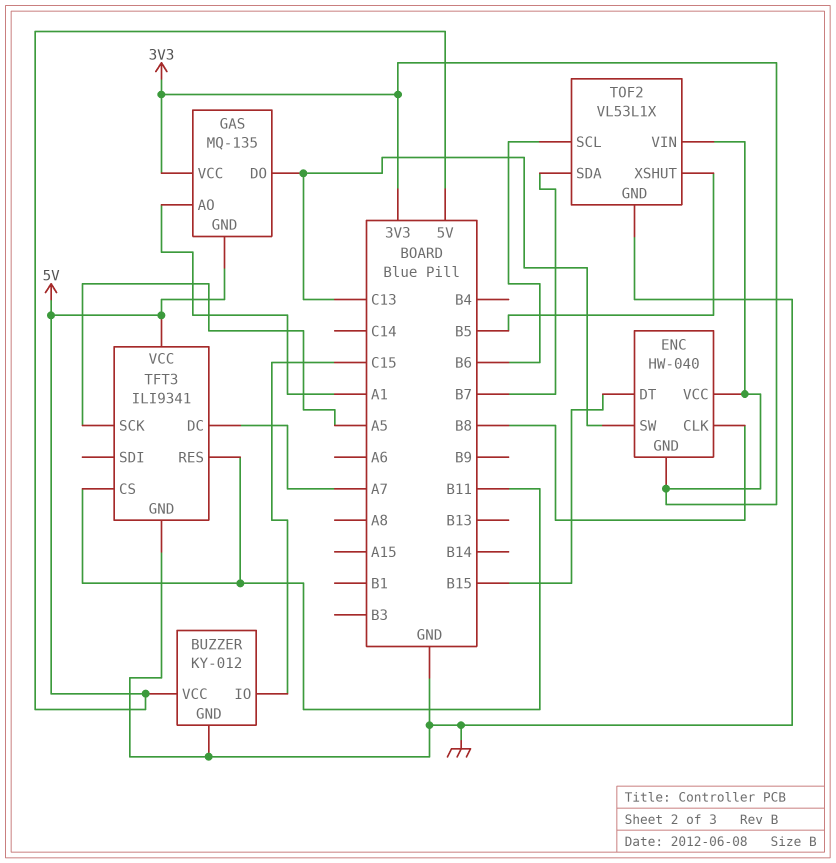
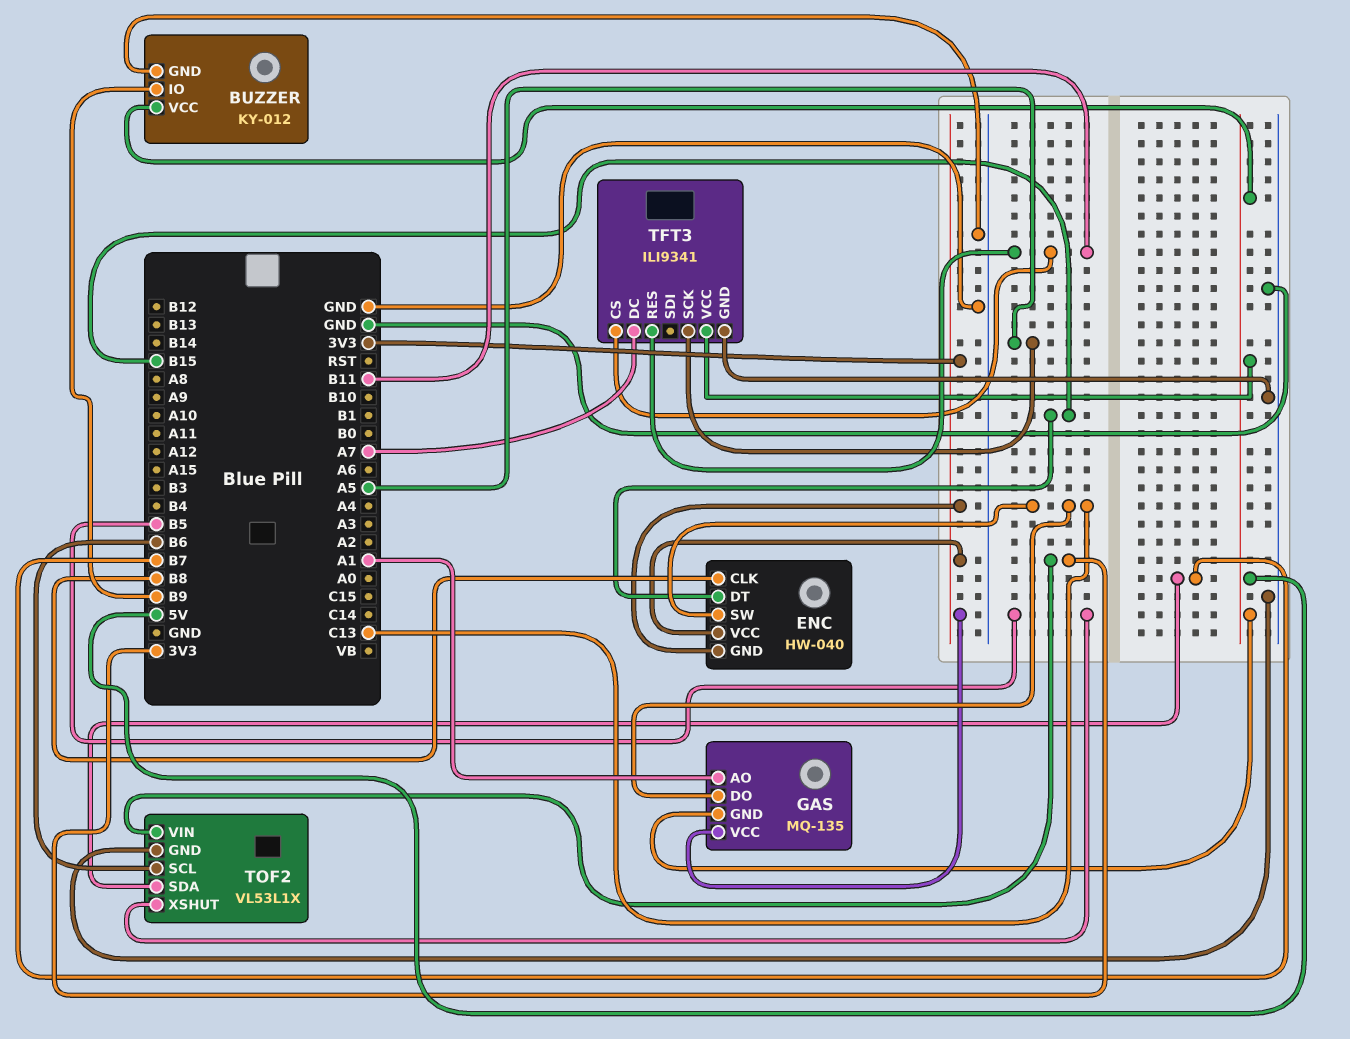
BUZZER pin IO: C15 -> B9

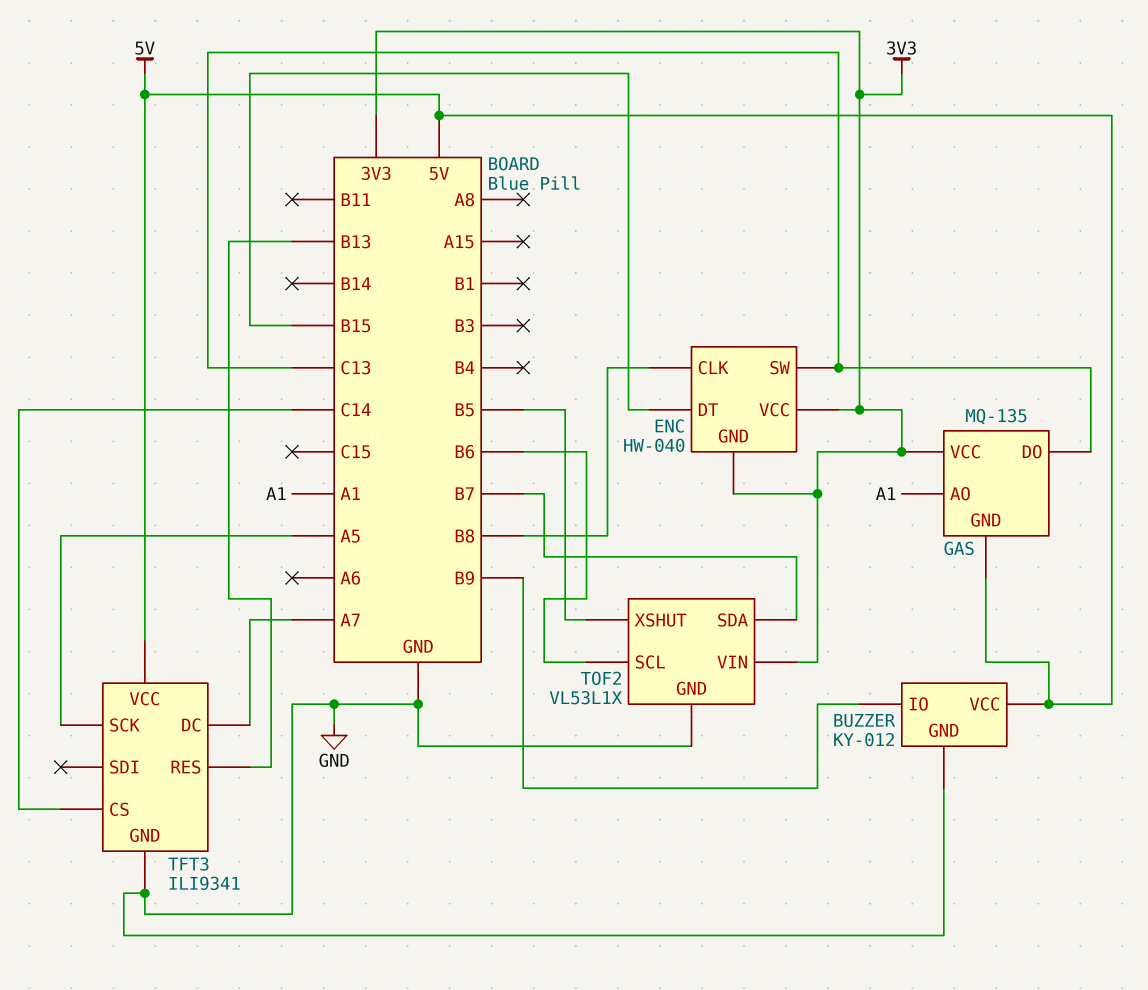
TFT3 pin CS: B11 -> C14
TFT3 pin RES: B11 -> B13

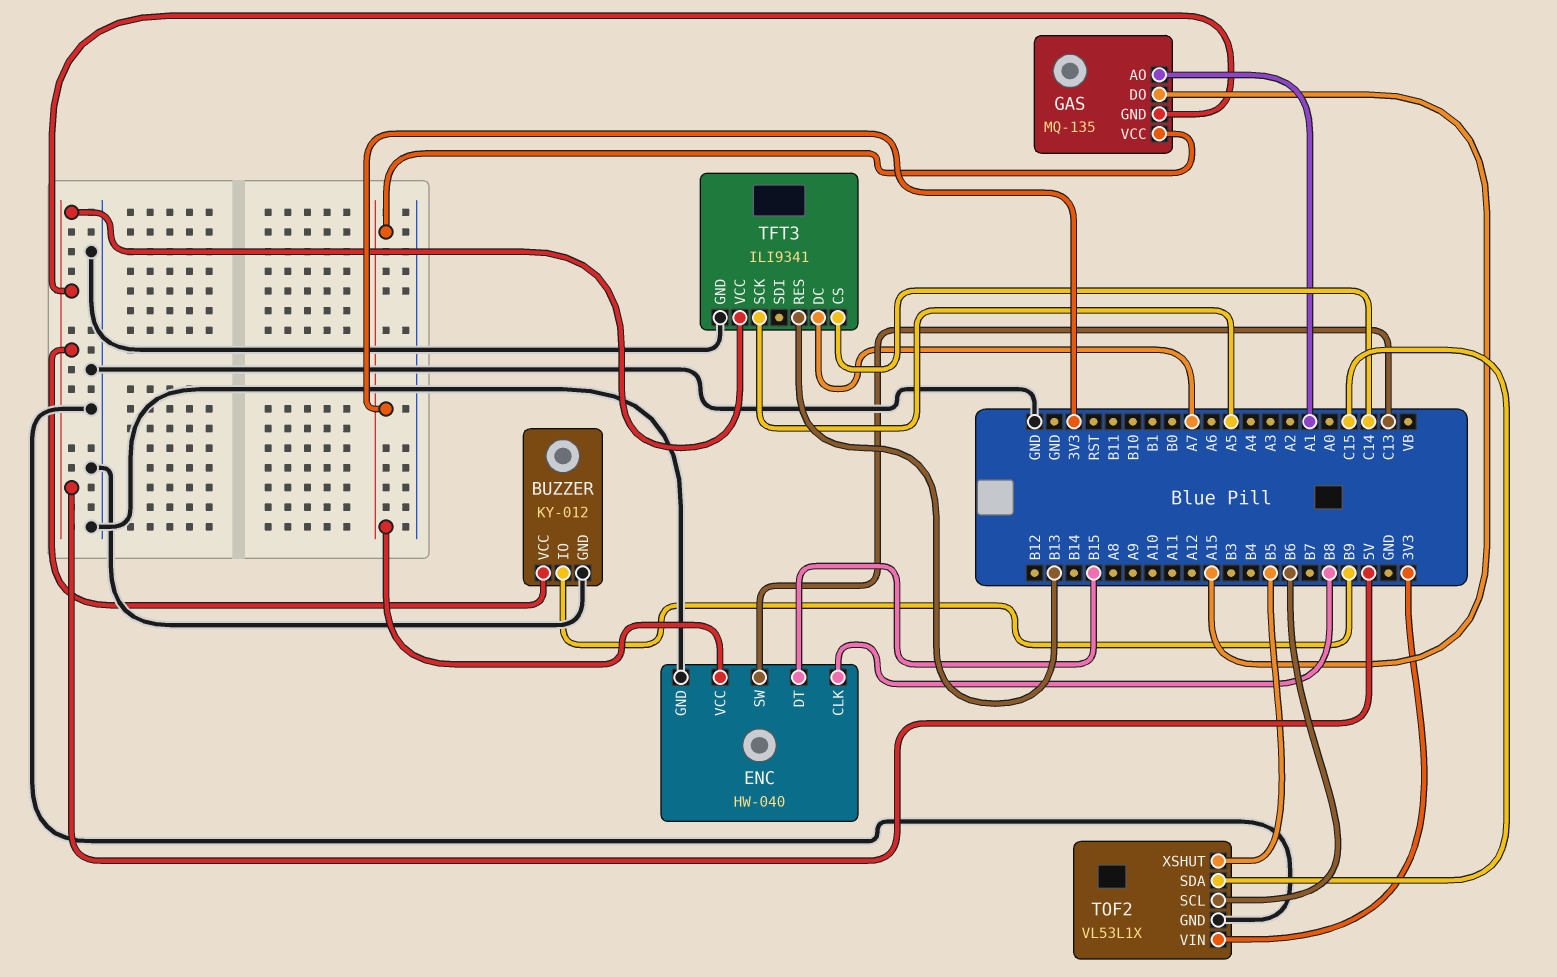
ENC pin GND: 3V3 -> GND
GAS pin DO: C13 -> A15
TOF2 pin SDA: B7 -> C15

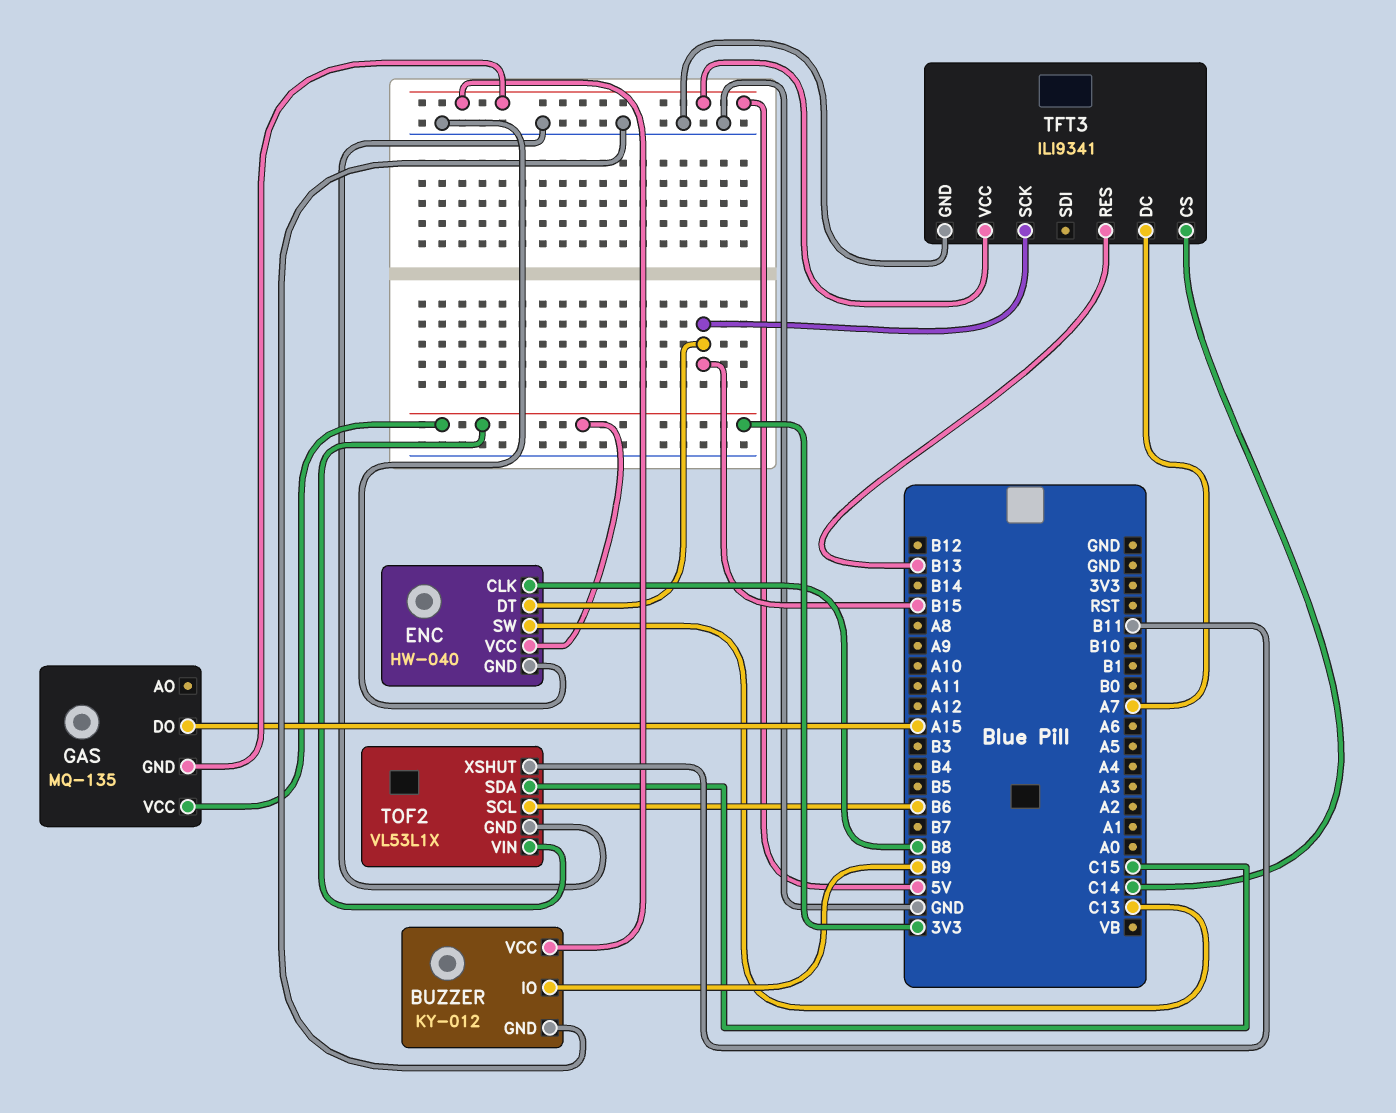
GAS pin AO: A1 -> none
TFT3 pin SCK: A5 -> B15
TOF2 pin XSHUT: B5 -> B11

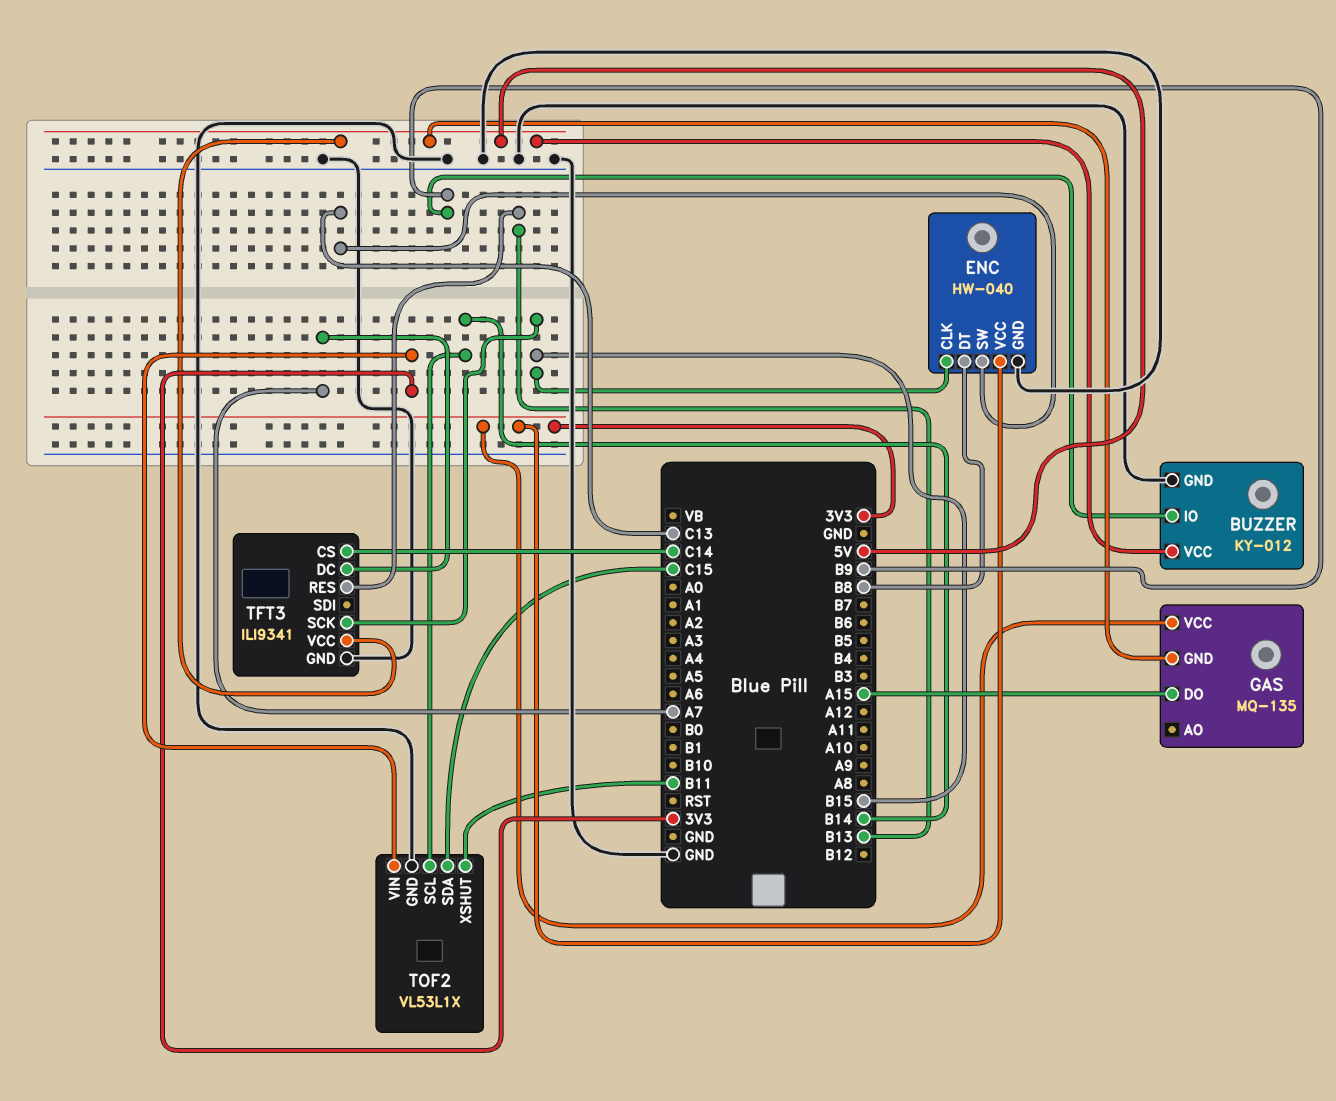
ENC pin CLK: B8 -> B15
ENC pin DT: B15 -> B8
TOF2 pin SCL: B6 -> B14

